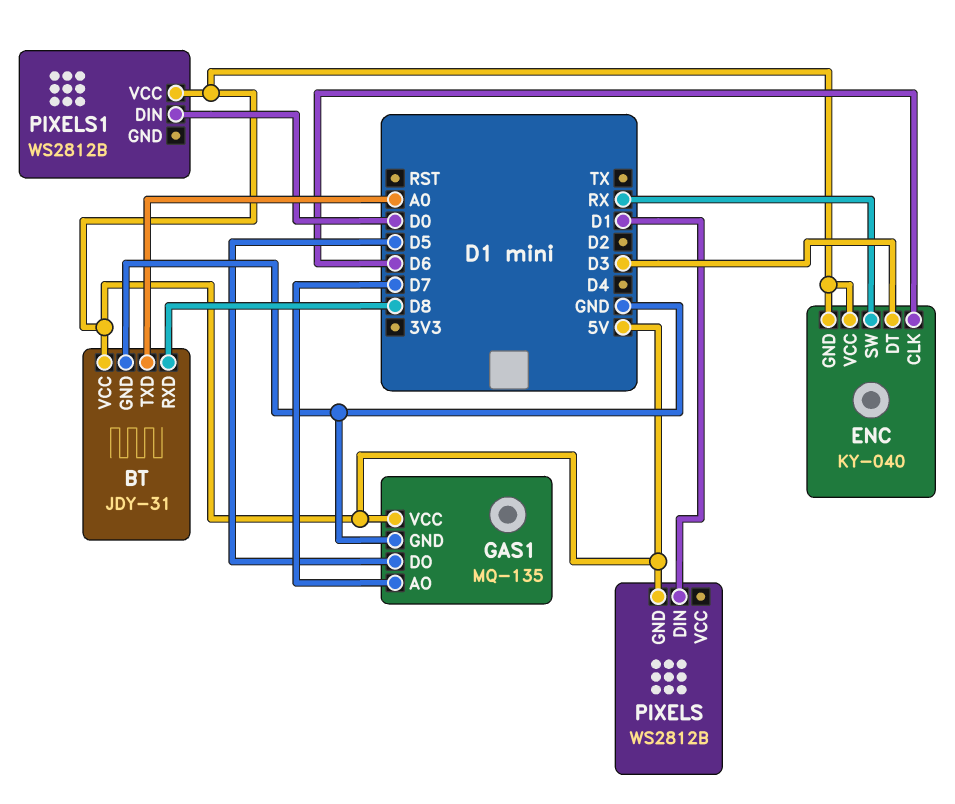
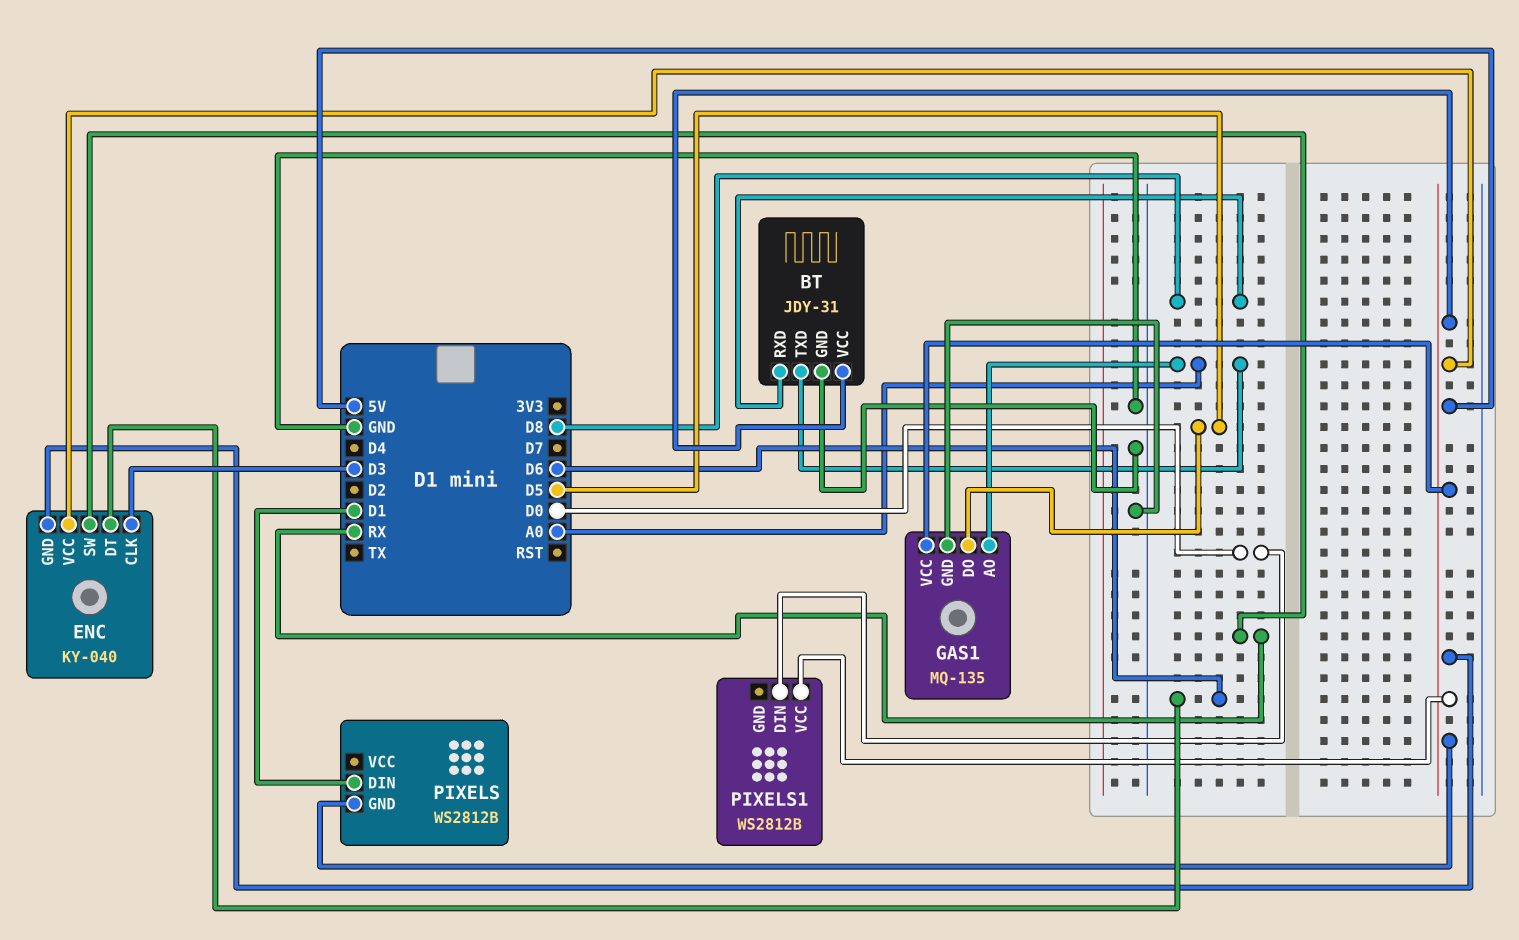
ENC pin CLK: D6 -> D3
ENC pin DT: D3 -> D6
GAS1 pin AO: D7 -> A0

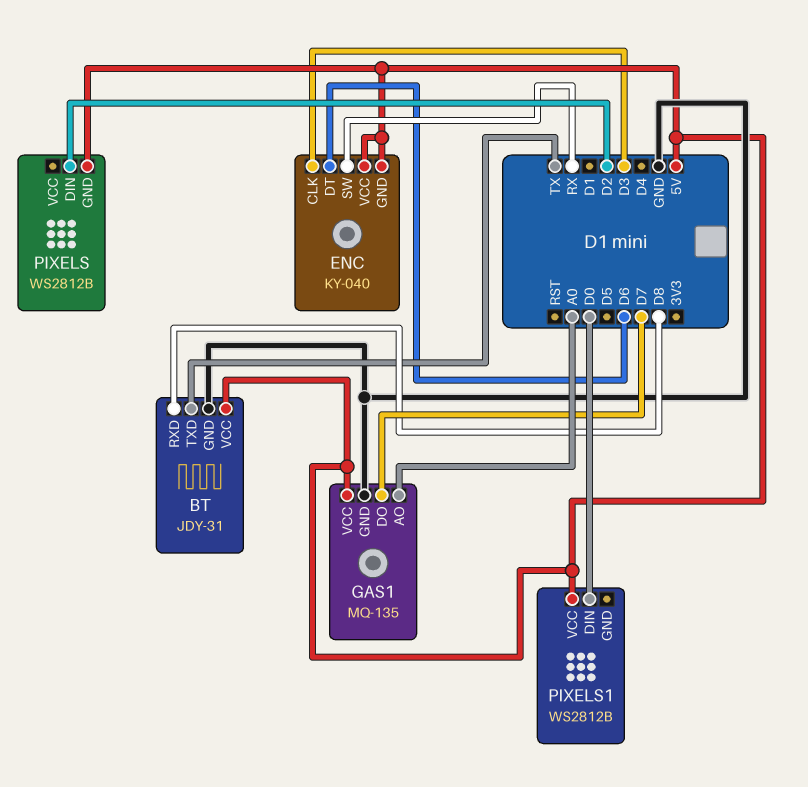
BT pin TXD: A0 -> TX
GAS1 pin DO: D5 -> D7
PIXELS pin DIN: D1 -> D2

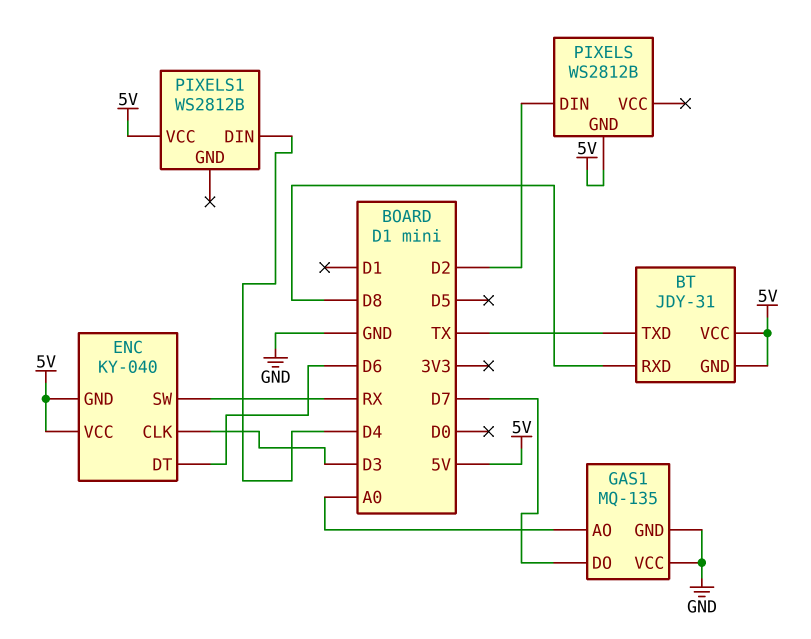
BT pin GND: GND -> 5V
GAS1 pin VCC: 5V -> GND
PIXELS1 pin DIN: D0 -> D4

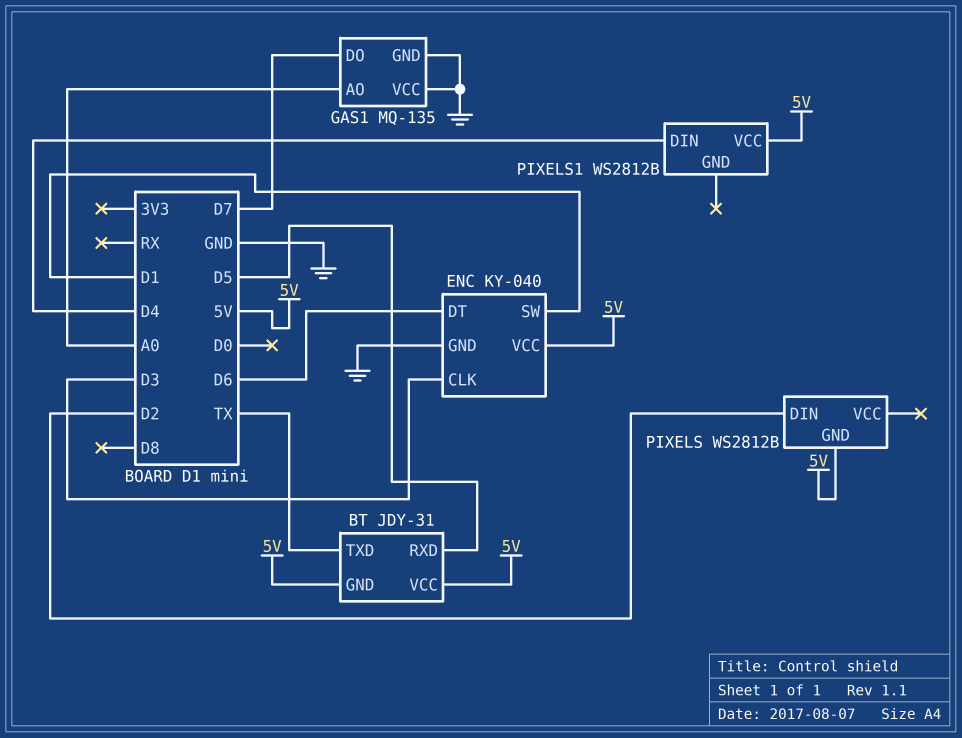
BT pin RXD: D8 -> D5
ENC pin GND: 5V -> GND
ENC pin SW: RX -> D1

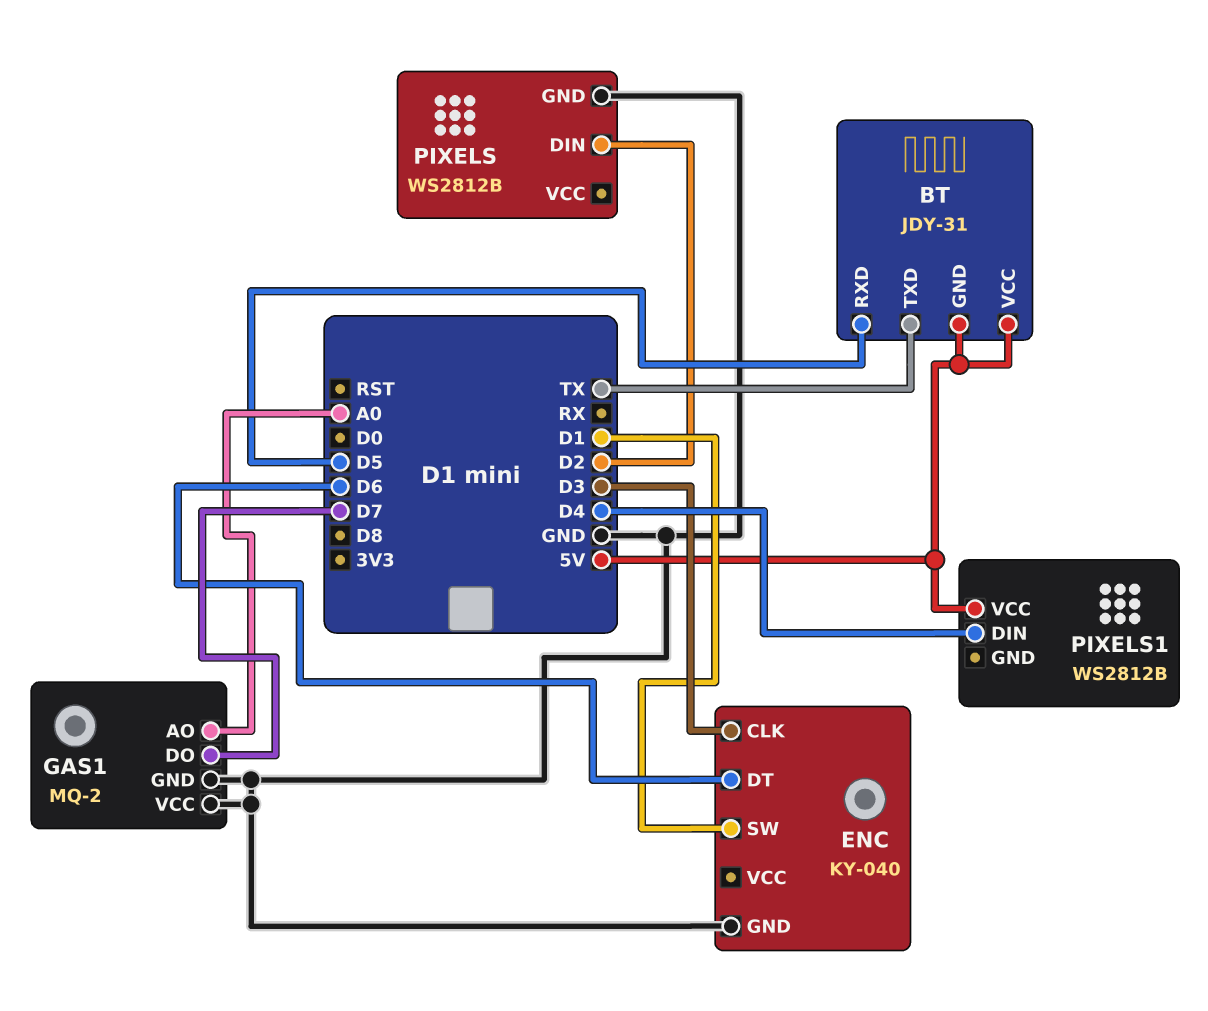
ENC pin VCC: 5V -> none
GAS1: MQ-135 -> MQ-2
PIXELS pin GND: 5V -> GND

